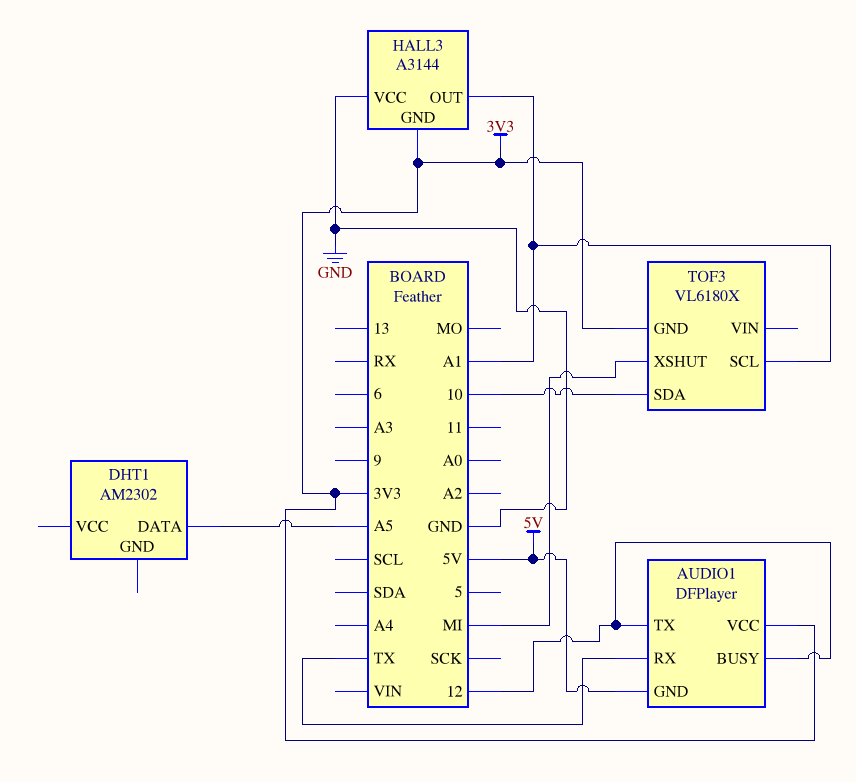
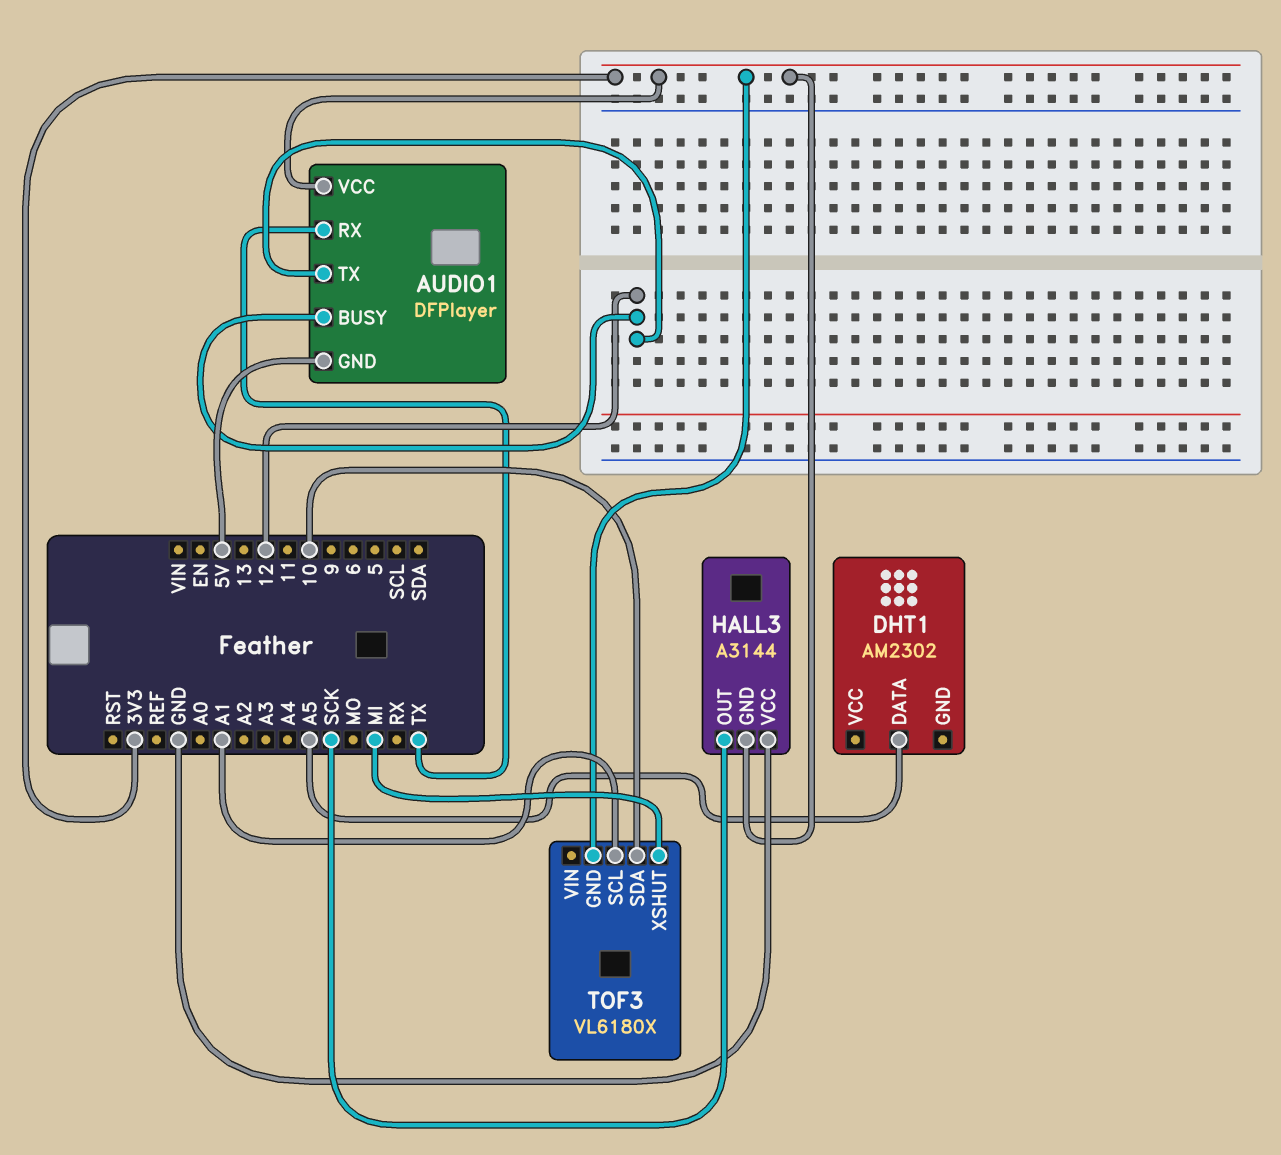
HALL3 pin OUT: A1 -> SCK

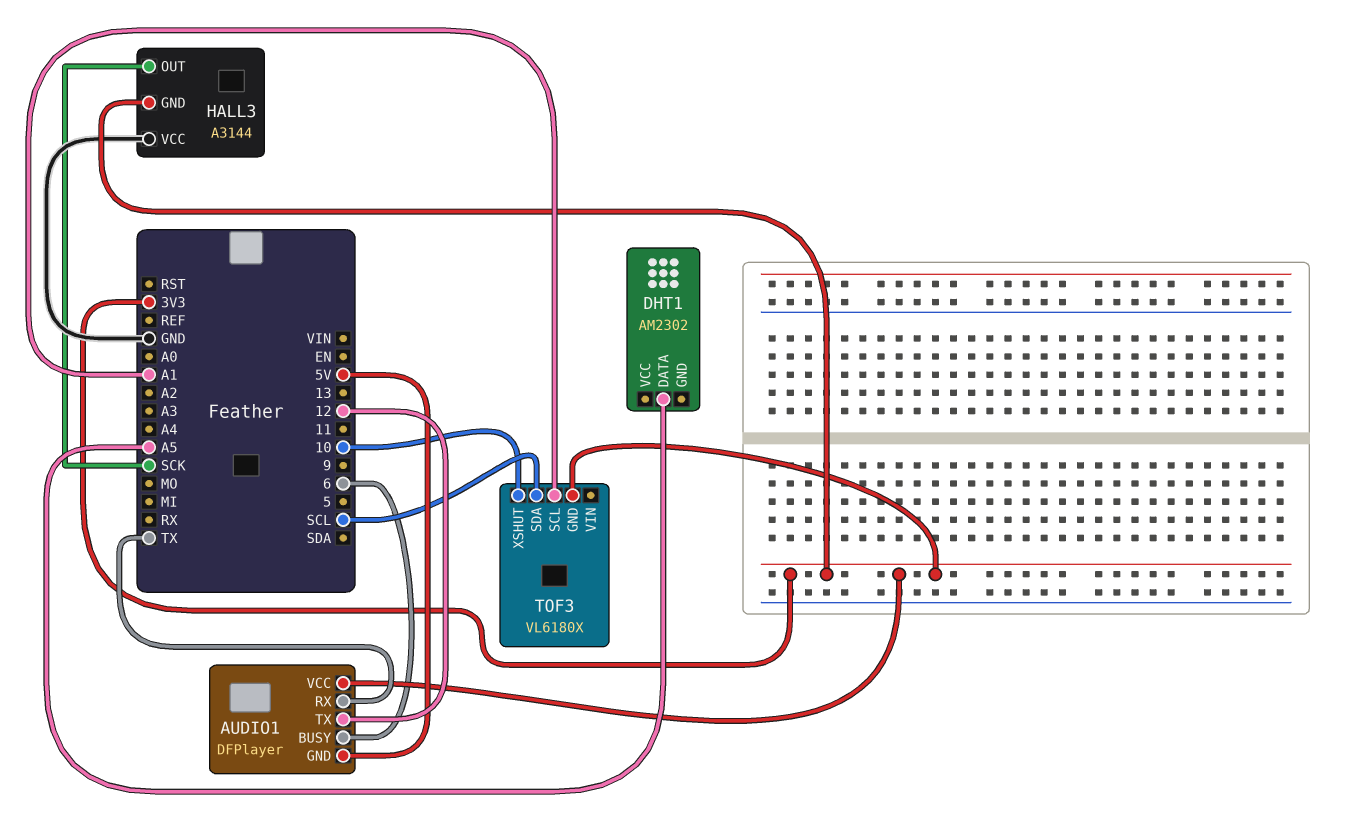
AUDIO1 pin BUSY: 12 -> 6
TOF3 pin SDA: 10 -> SCL
TOF3 pin XSHUT: MI -> 10

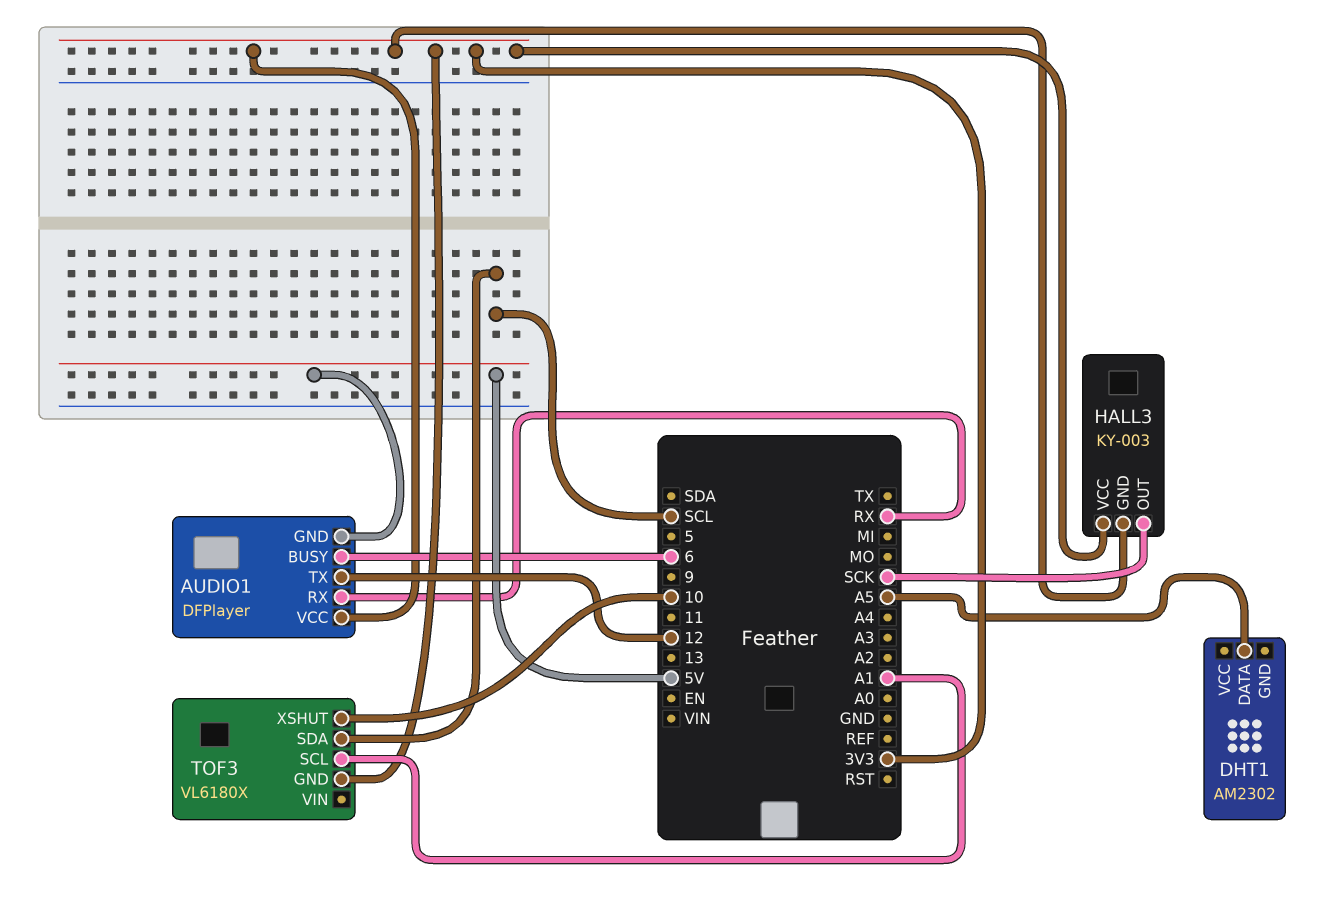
AUDIO1 pin RX: TX -> RX
HALL3: A3144 -> KY-003
HALL3 pin VCC: GND -> 3V3

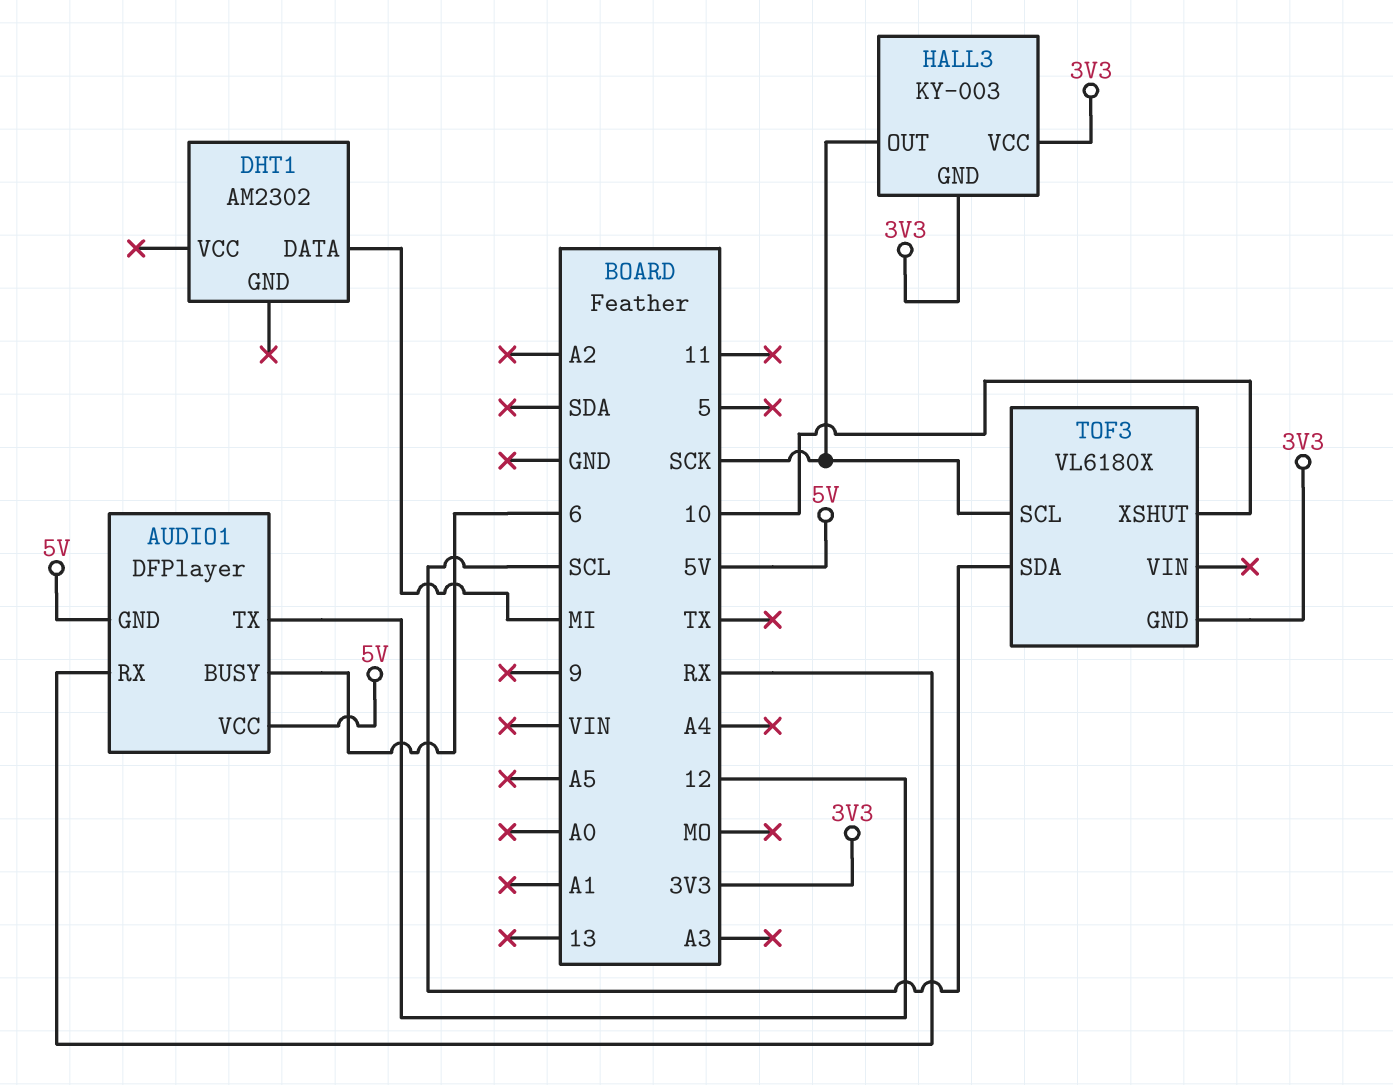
AUDIO1 pin VCC: 3V3 -> 5V
DHT1 pin DATA: A5 -> MI
TOF3 pin SCL: A1 -> SCK

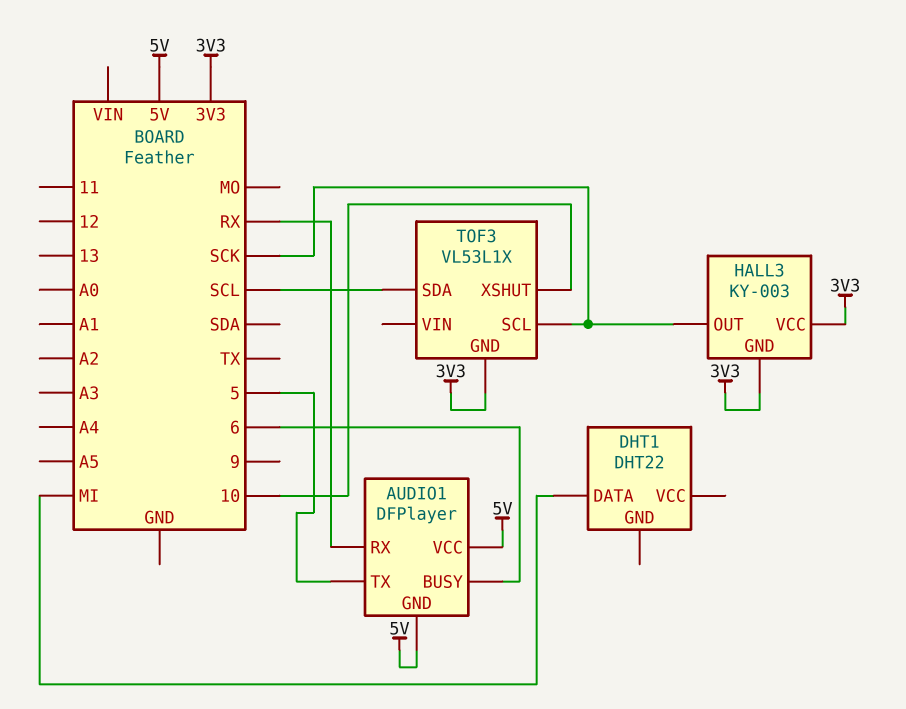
AUDIO1 pin TX: 12 -> 5
DHT1: AM2302 -> DHT22
TOF3: VL6180X -> VL53L1X

